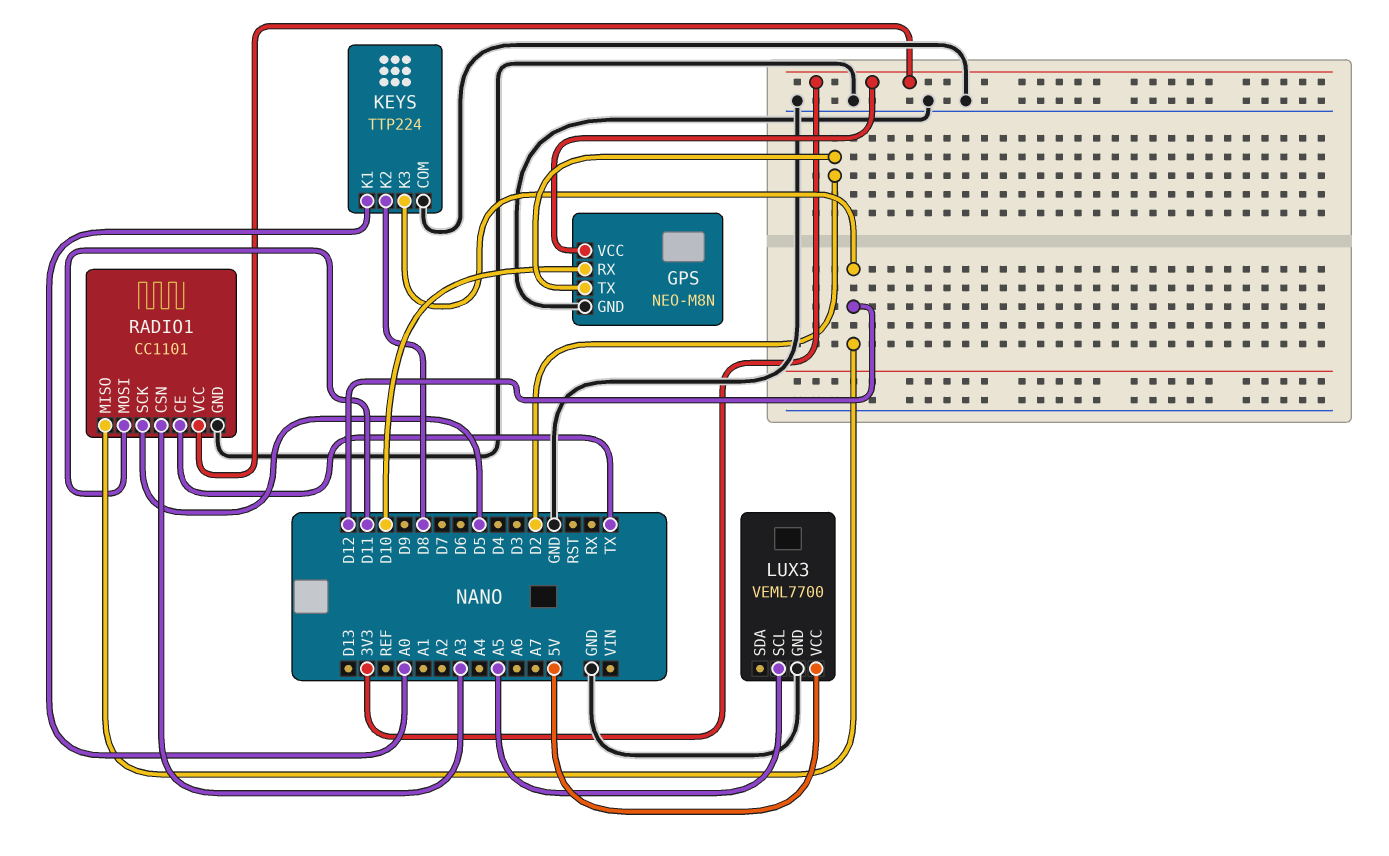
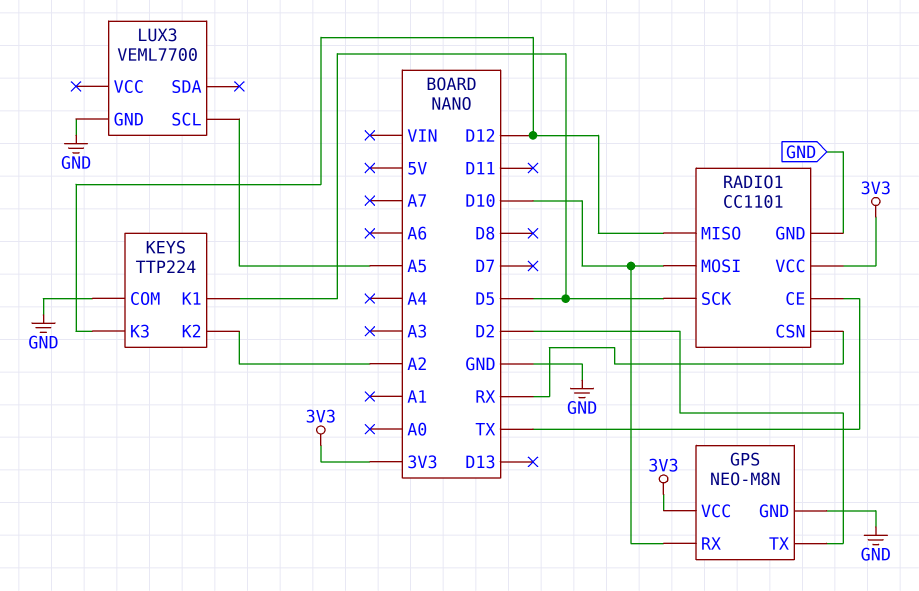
KEYS pin K1: A0 -> D5
KEYS pin K2: D8 -> A2
LUX3 pin VCC: 5V -> none
RADIO1 pin CSN: A3 -> RX
RADIO1 pin MOSI: D11 -> D10

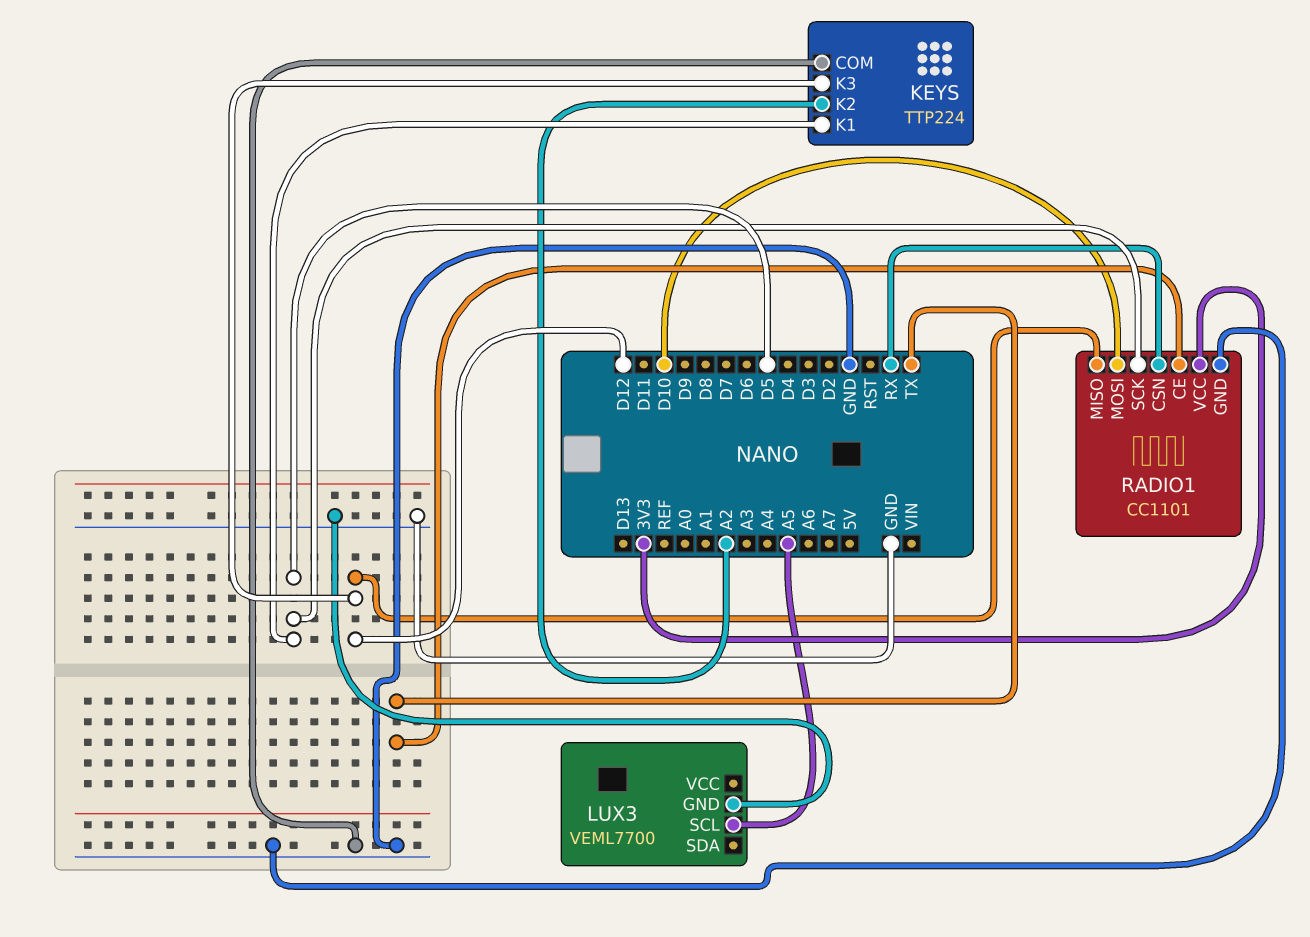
GPS: NEO-M8N -> none
GPS pin GND: GND -> none
GPS pin RX: D10 -> none
GPS pin TX: D2 -> none
GPS pin VCC: 3V3 -> none

